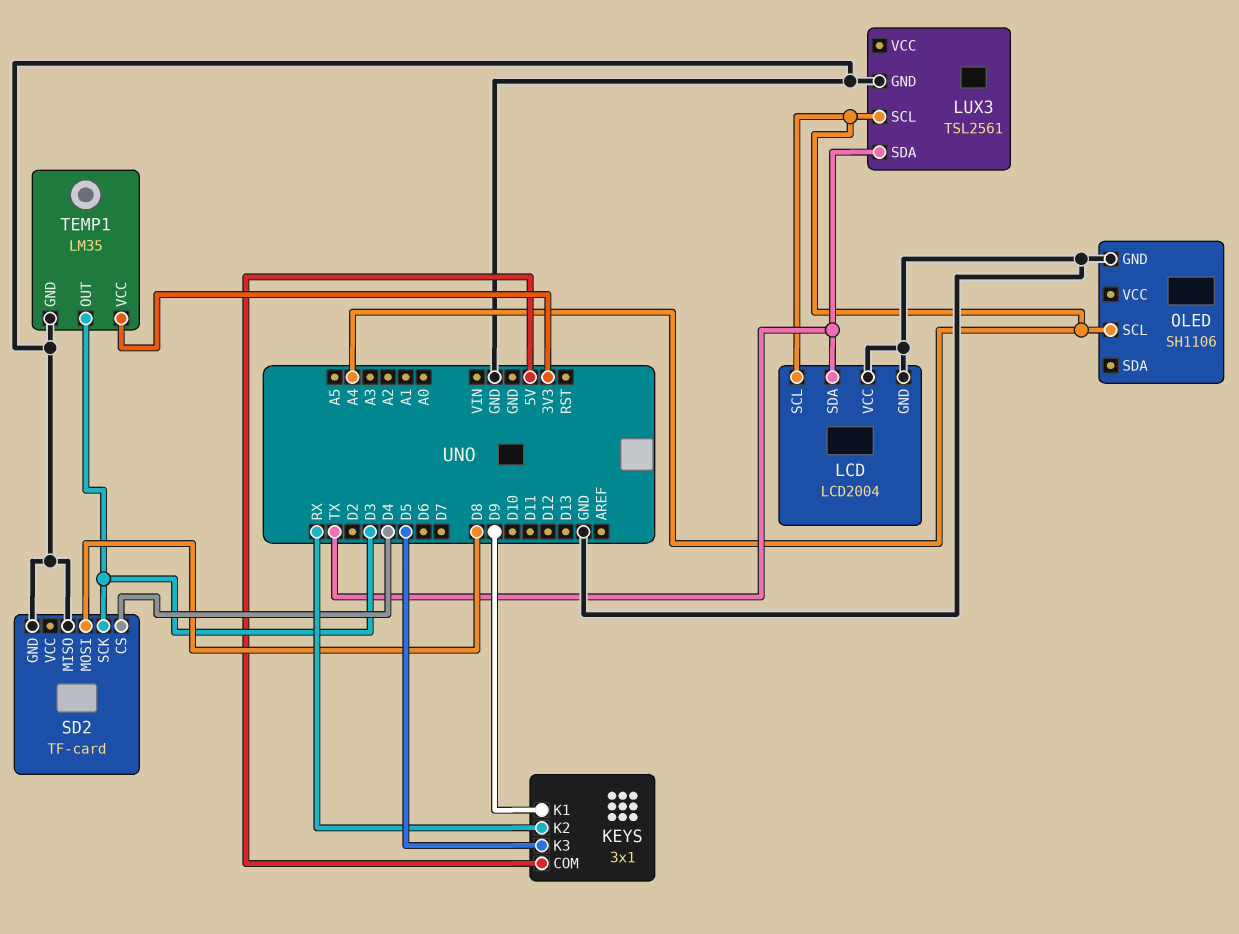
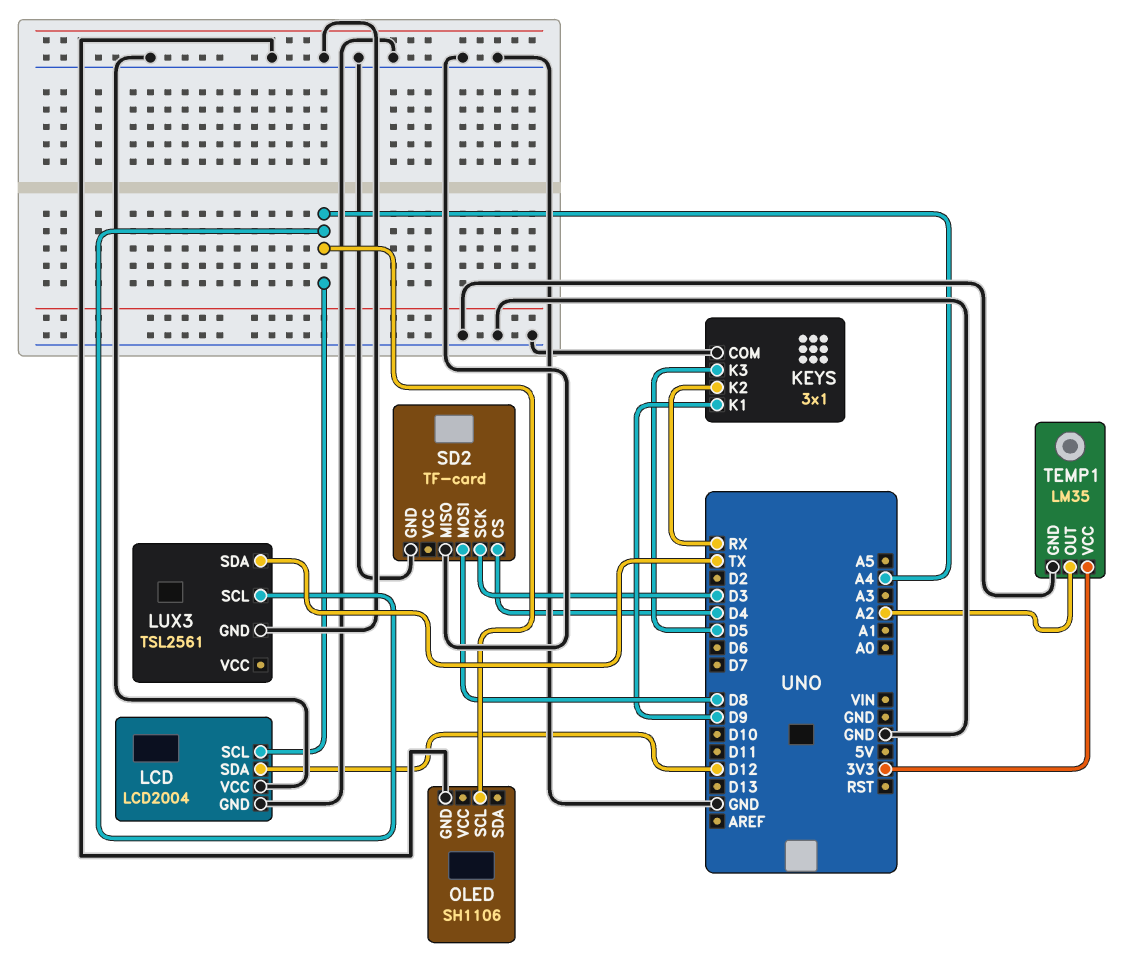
KEYS pin COM: 5V -> GND
LCD pin SDA: TX -> D12
TEMP1 pin OUT: D3 -> A2

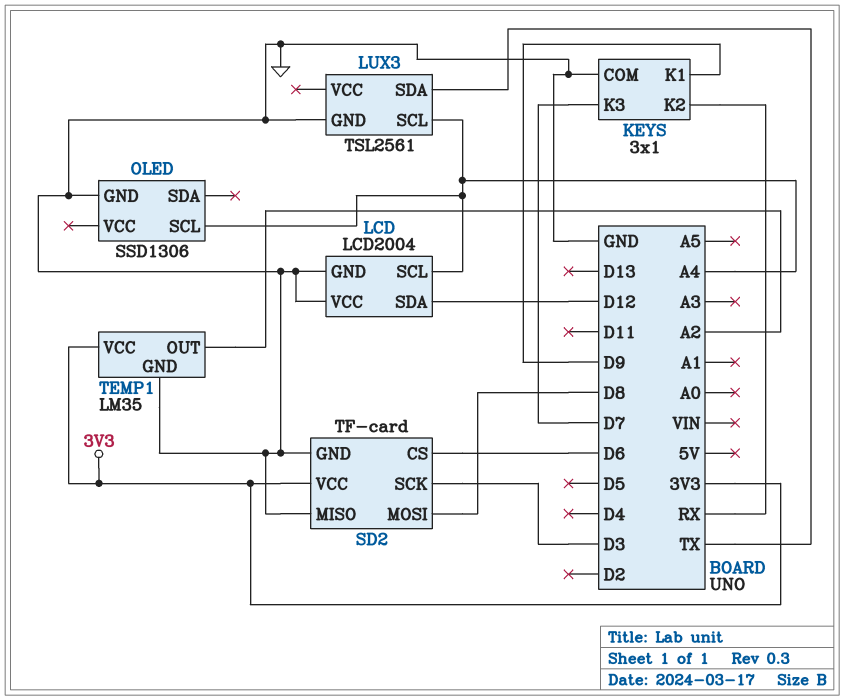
KEYS pin K3: D5 -> D7
OLED: SH1106 -> SSD1306
SD2 pin CS: D4 -> D6
SD2 pin VCC: none -> 3V3

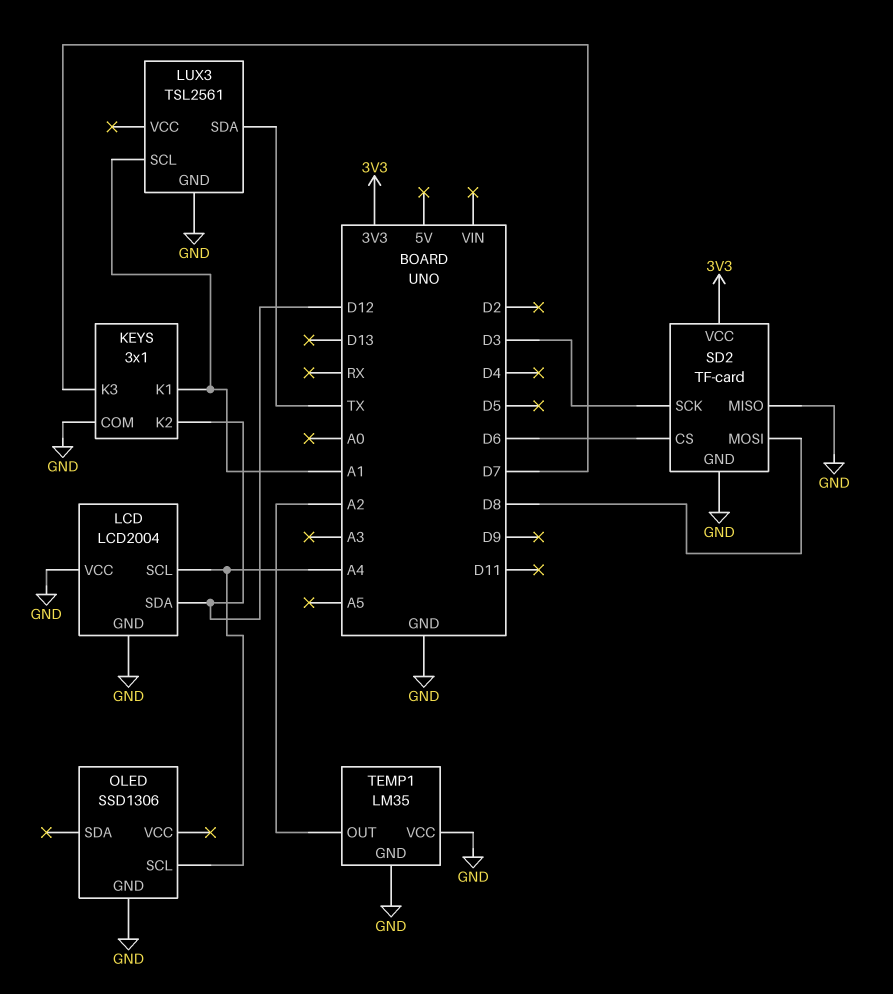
KEYS pin K1: D9 -> A1
KEYS pin K2: RX -> D12
LUX3 pin SCL: A4 -> A1
TEMP1 pin VCC: 3V3 -> GND

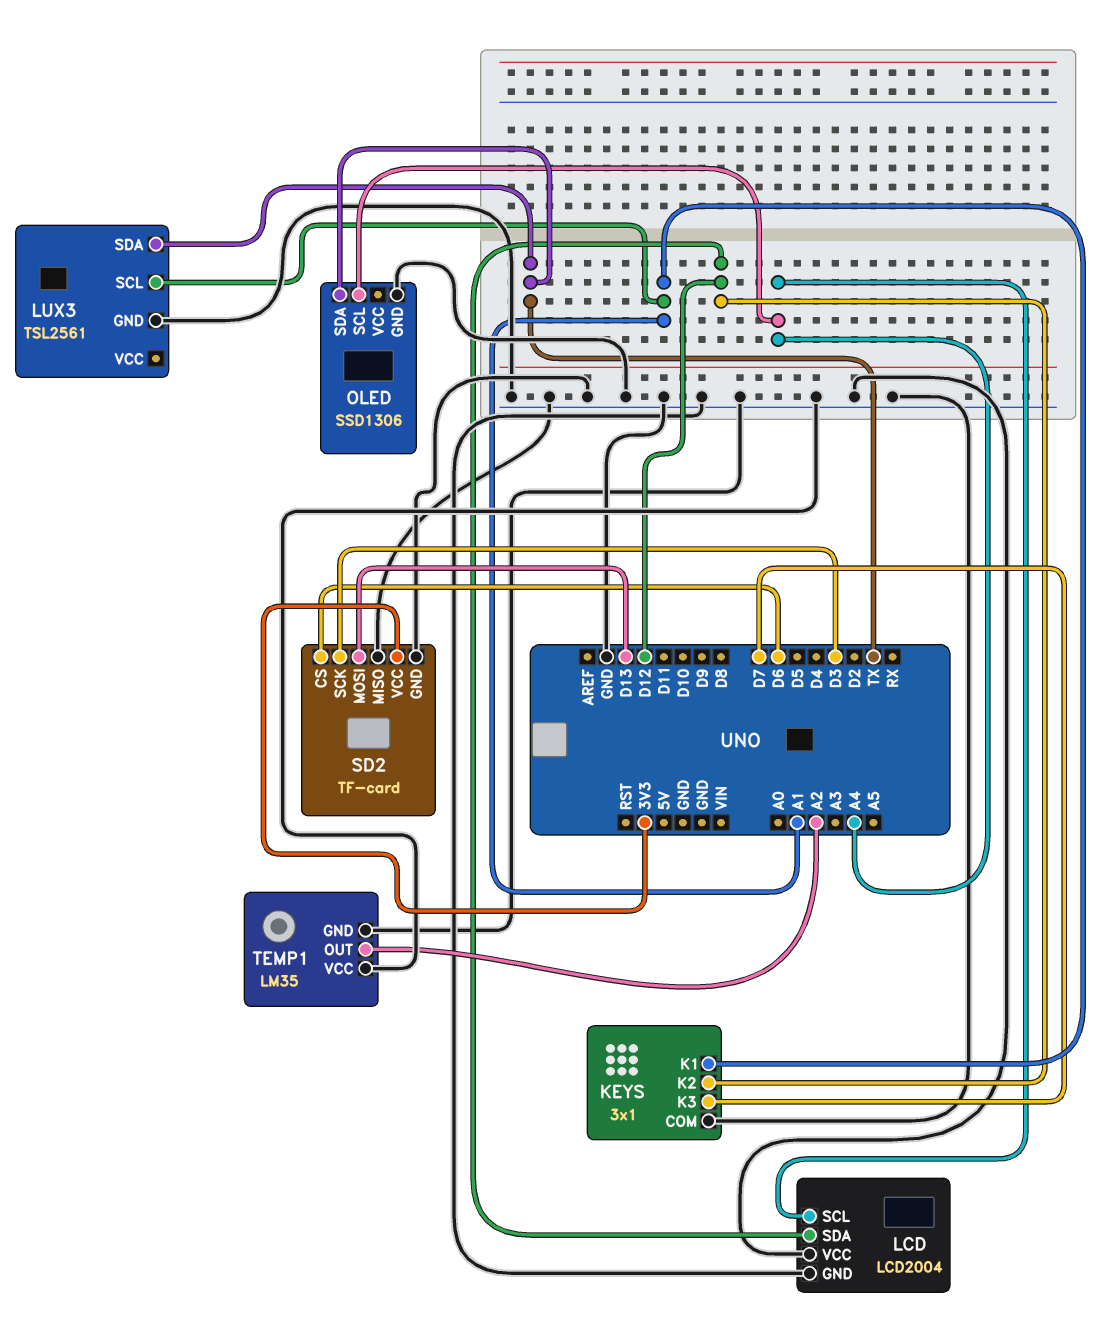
OLED pin SDA: none -> TX
SD2 pin MOSI: D8 -> D13

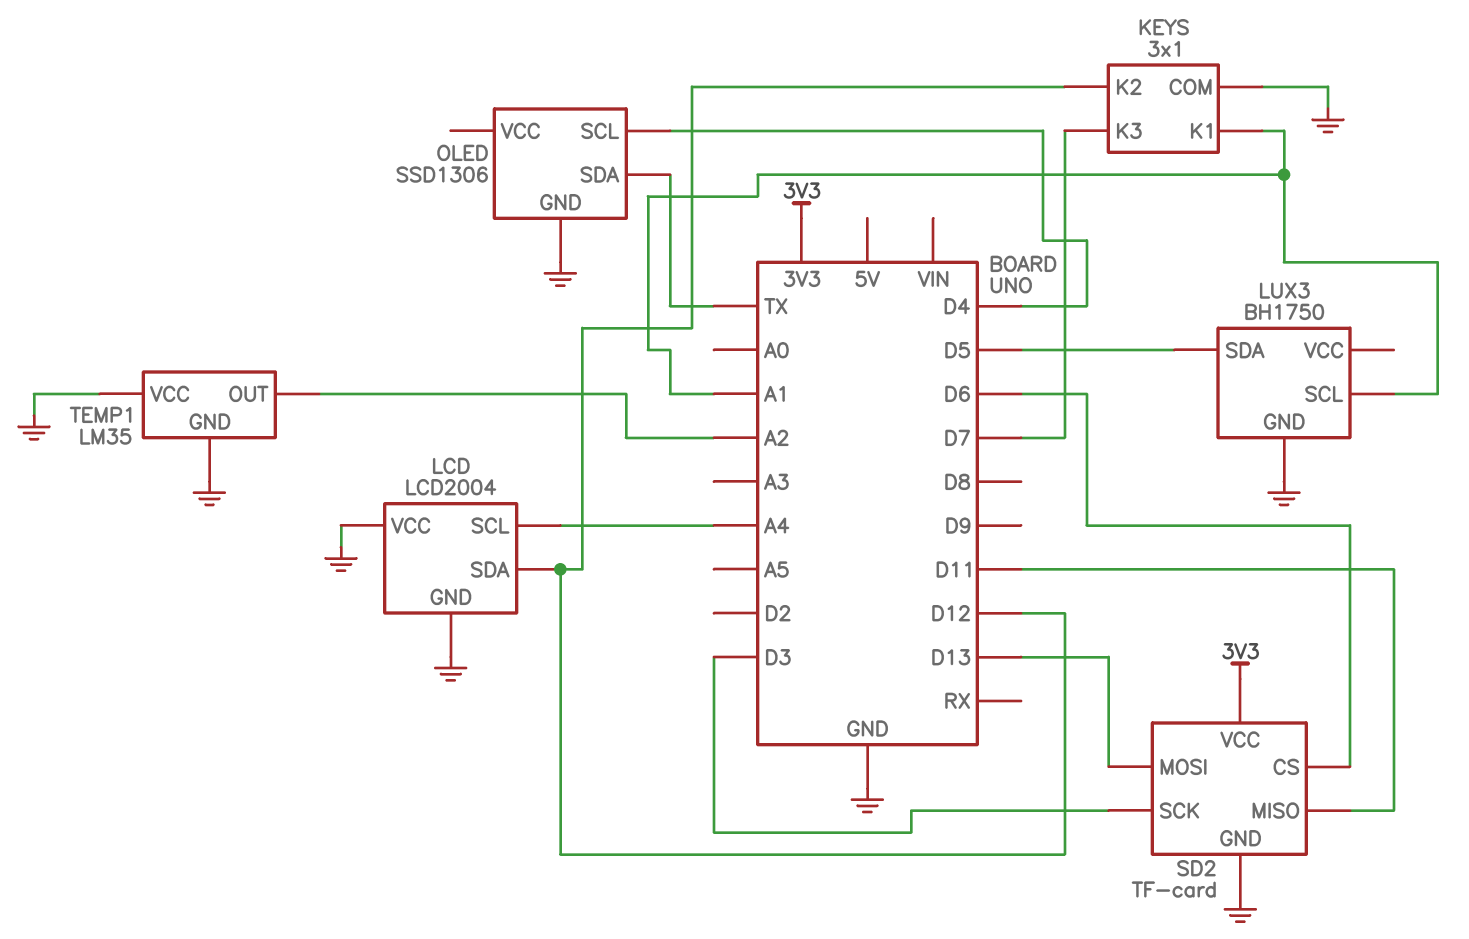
LUX3: TSL2561 -> BH1750
LUX3 pin SDA: TX -> D5
OLED pin SCL: A4 -> D4
SD2 pin MISO: GND -> D11

